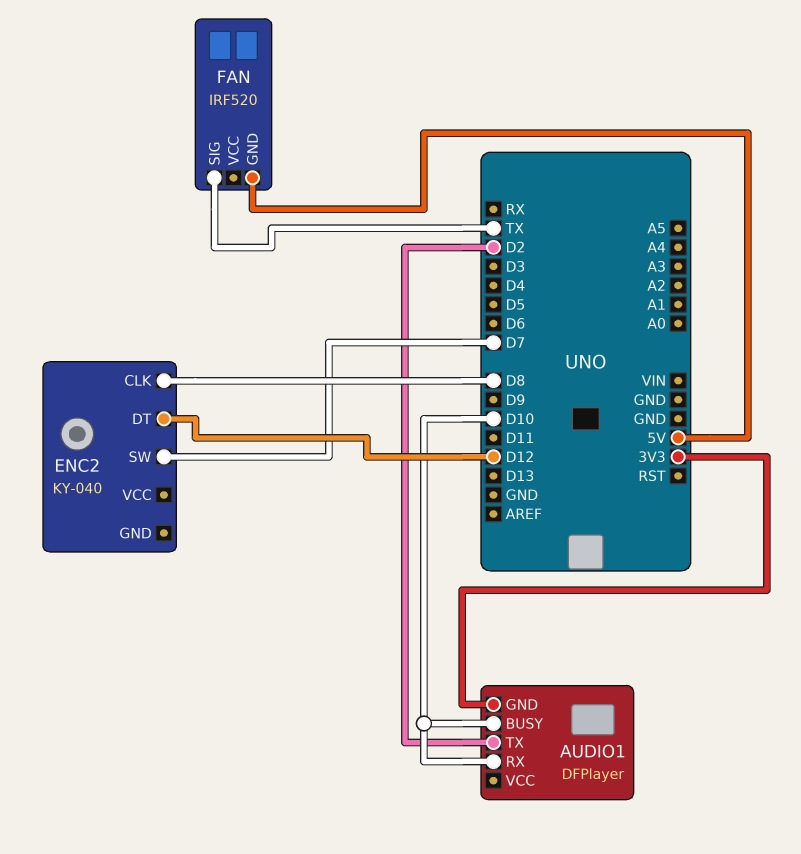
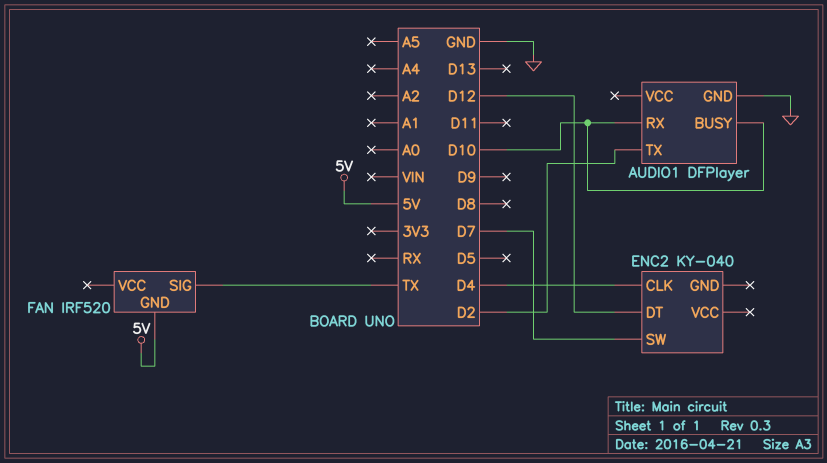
AUDIO1 pin GND: 3V3 -> GND
ENC2 pin CLK: D8 -> D4

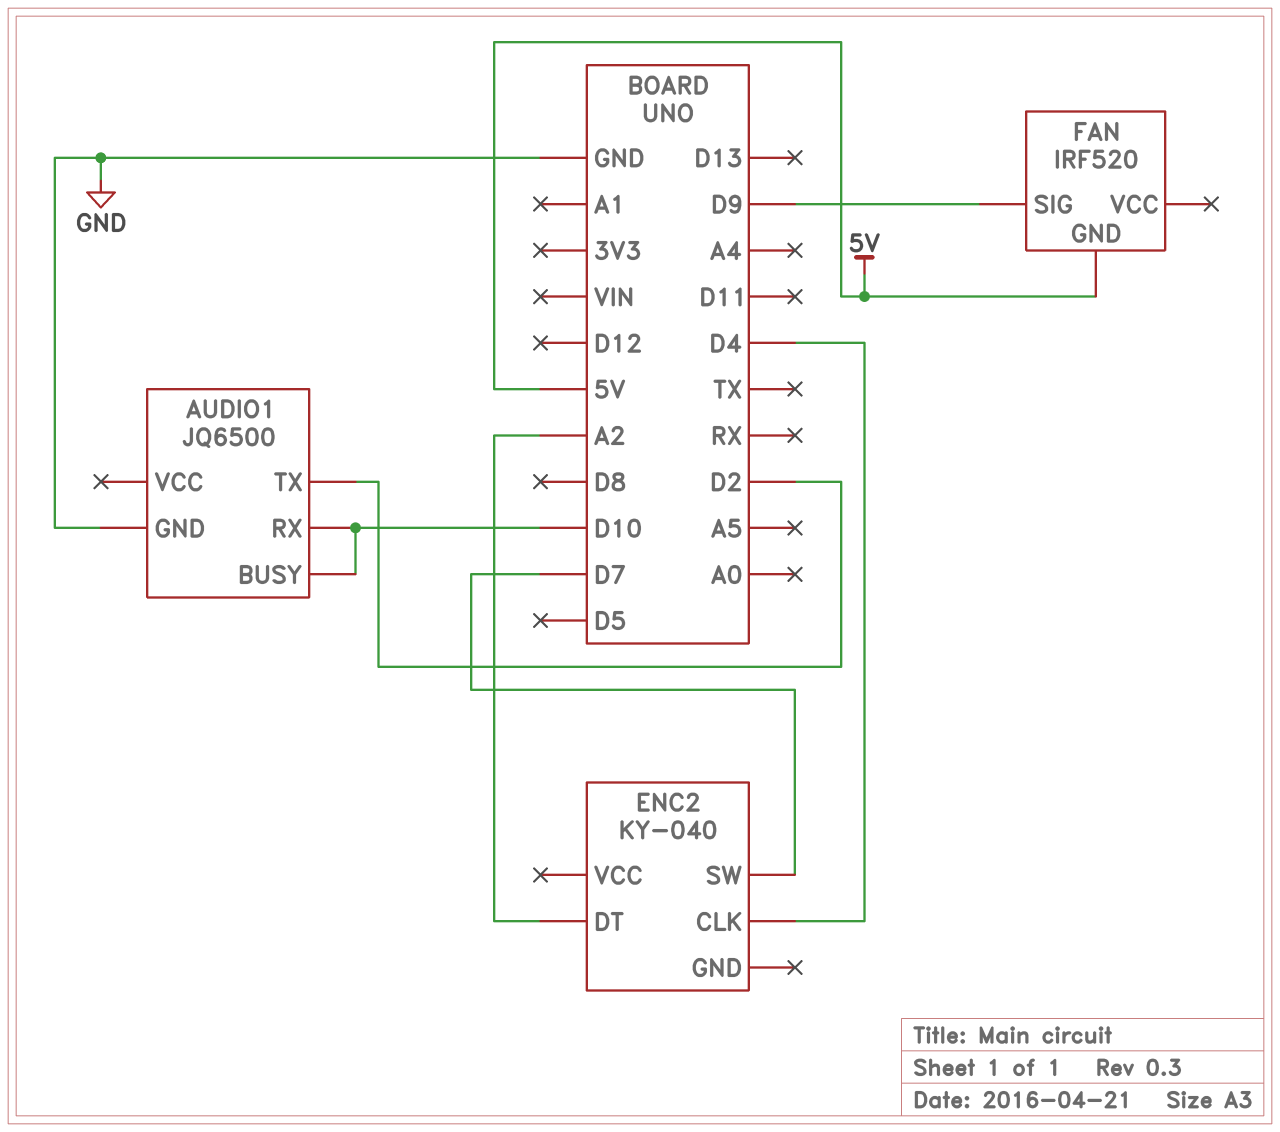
AUDIO1: DFPlayer -> JQ6500
ENC2 pin DT: D12 -> A2
FAN pin SIG: TX -> D9

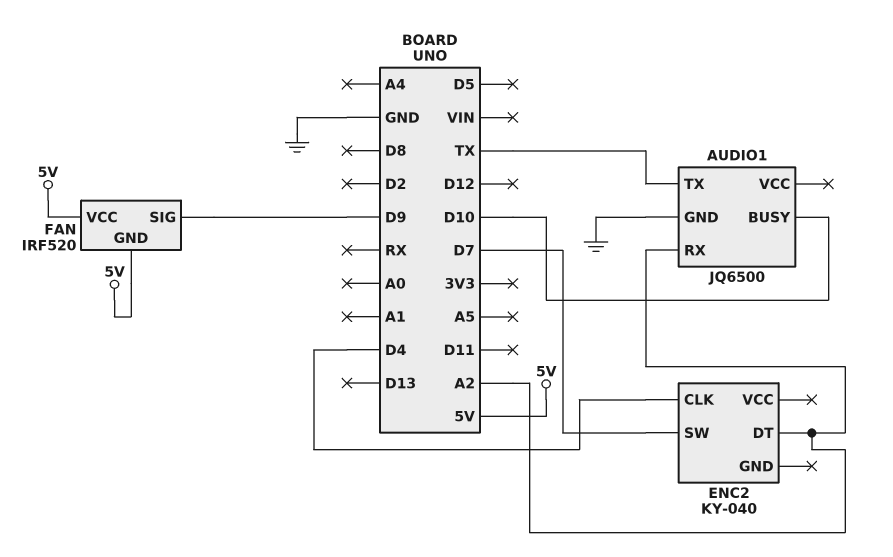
AUDIO1 pin RX: D10 -> A2
AUDIO1 pin TX: D2 -> TX
FAN pin VCC: none -> 5V

